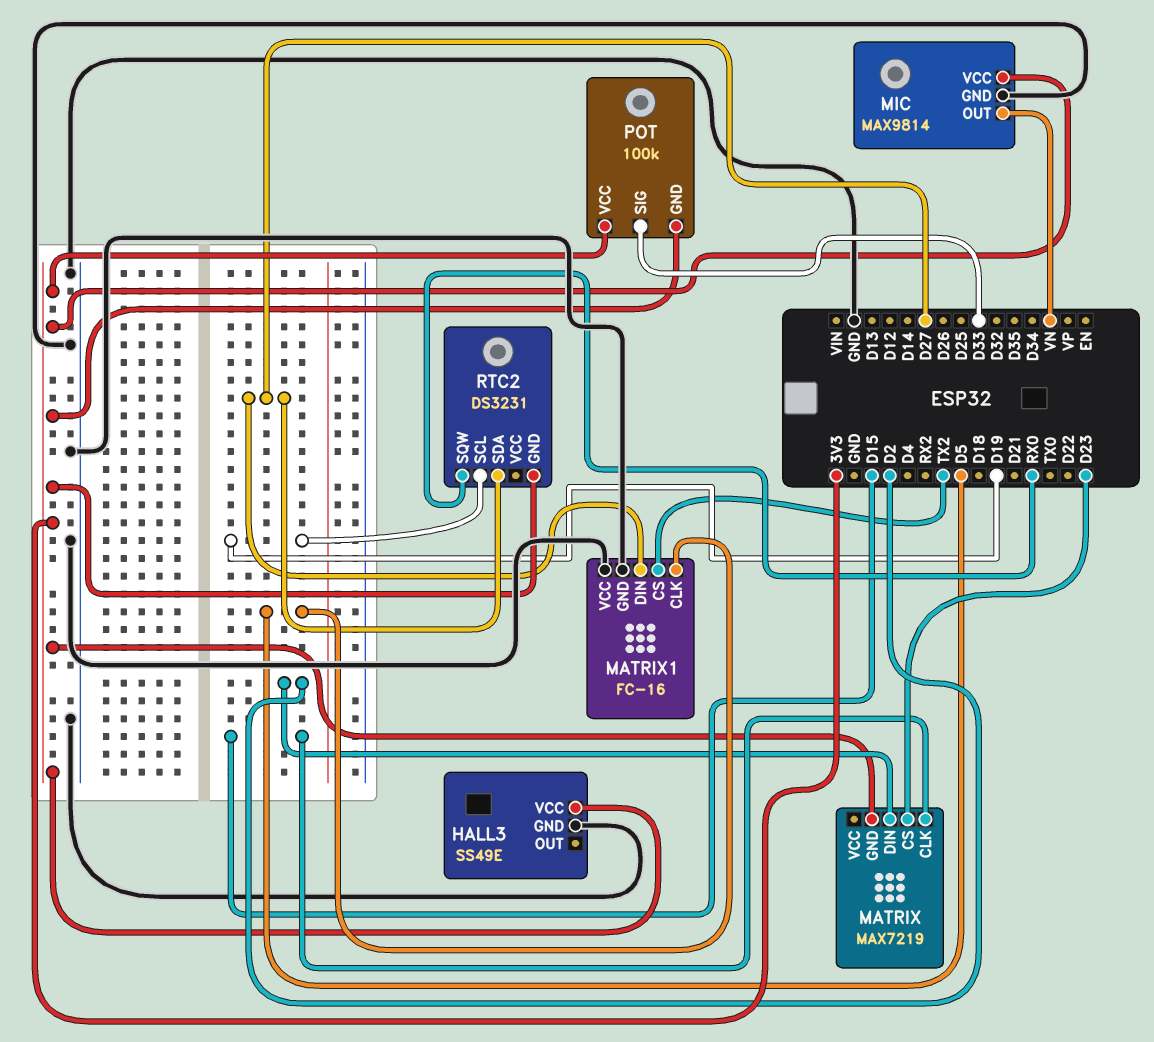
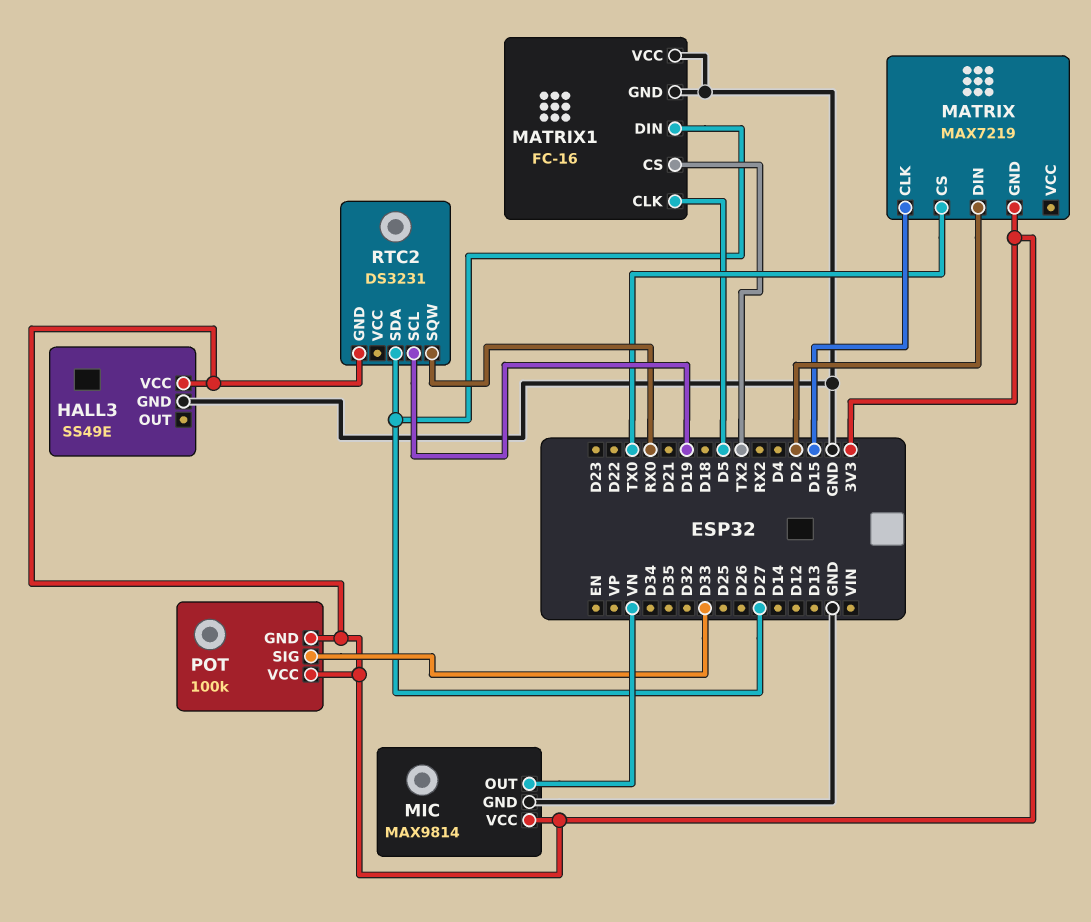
MATRIX pin CS: D23 -> TX0

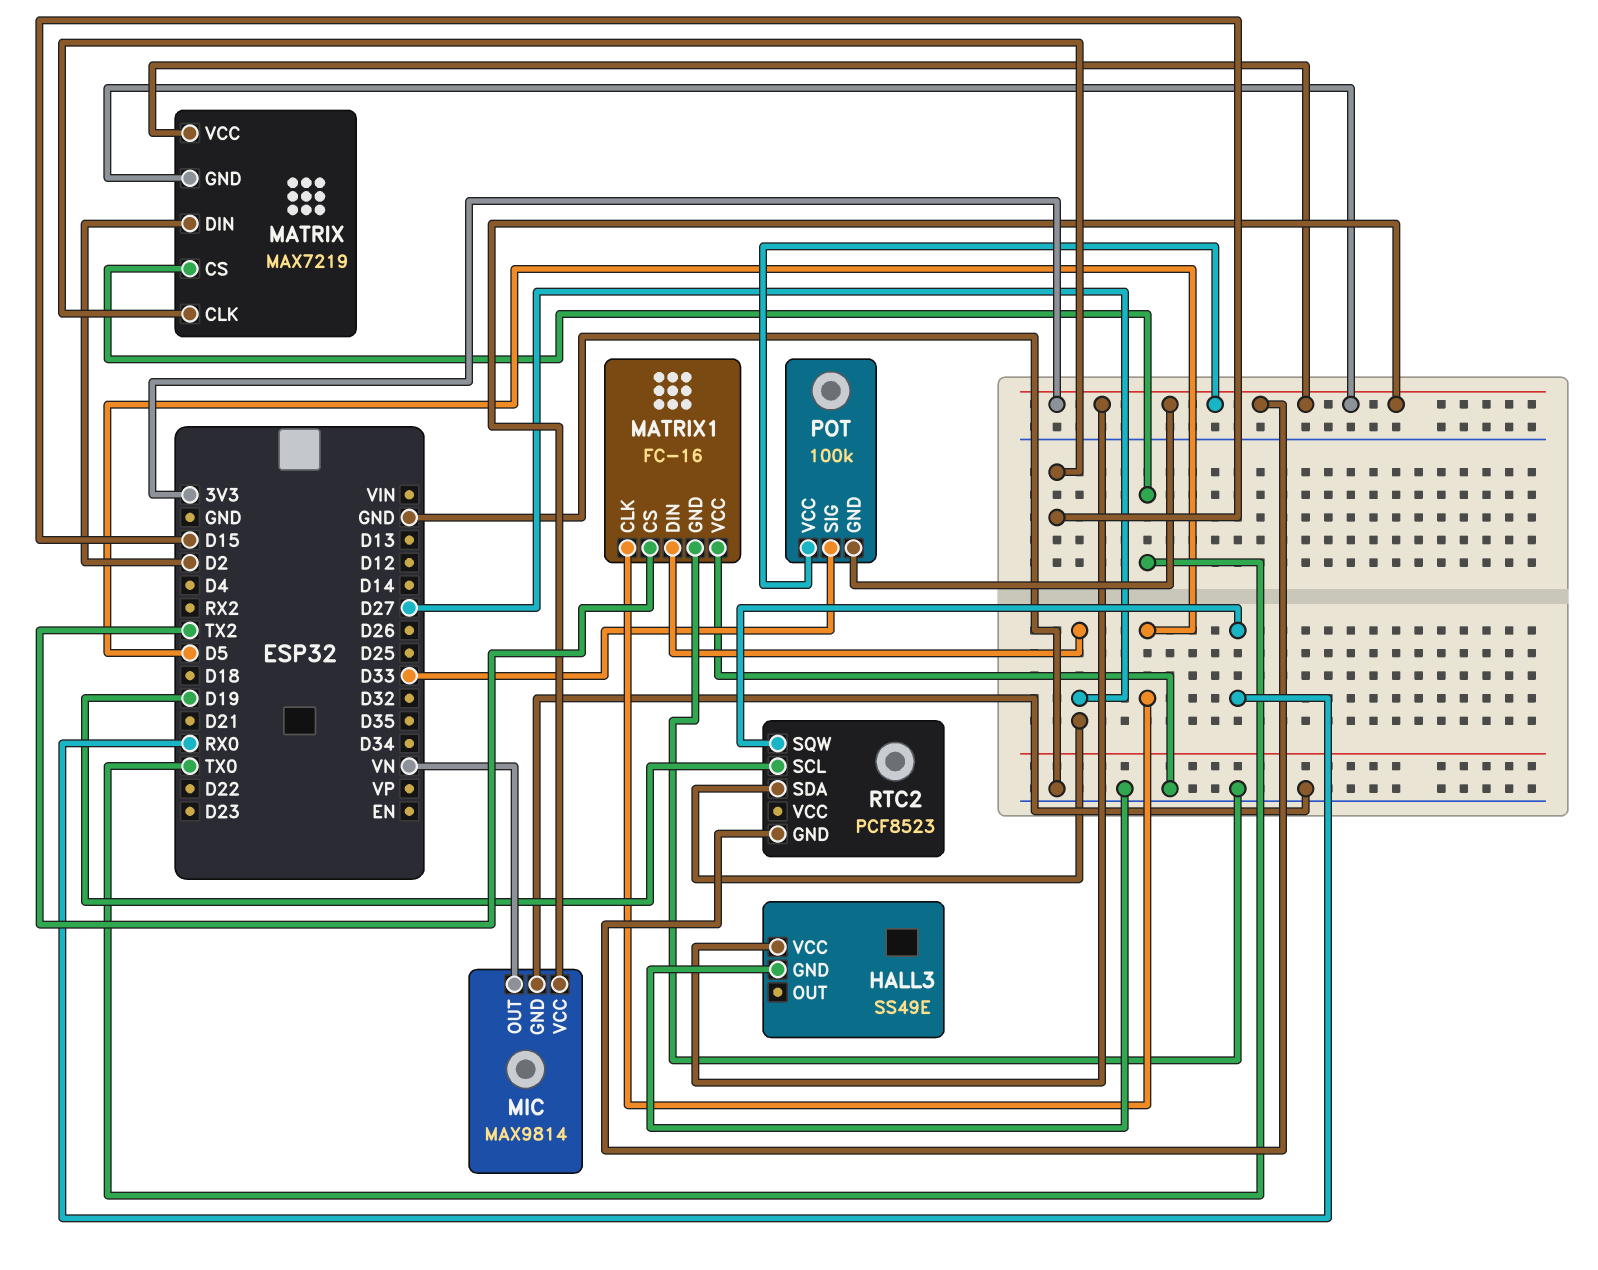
MATRIX pin VCC: none -> 3V3
RTC2: DS3231 -> PCF8523

